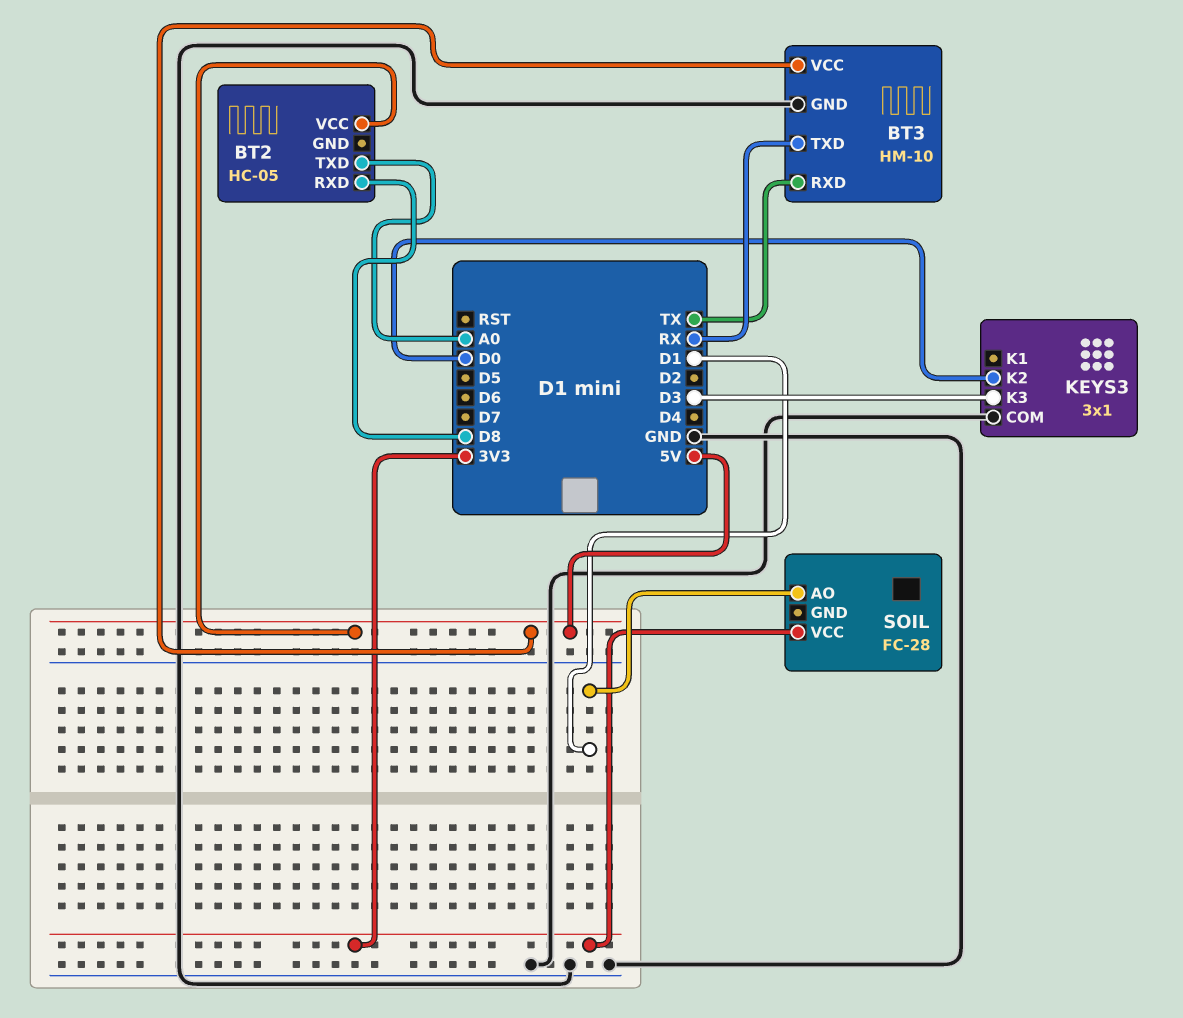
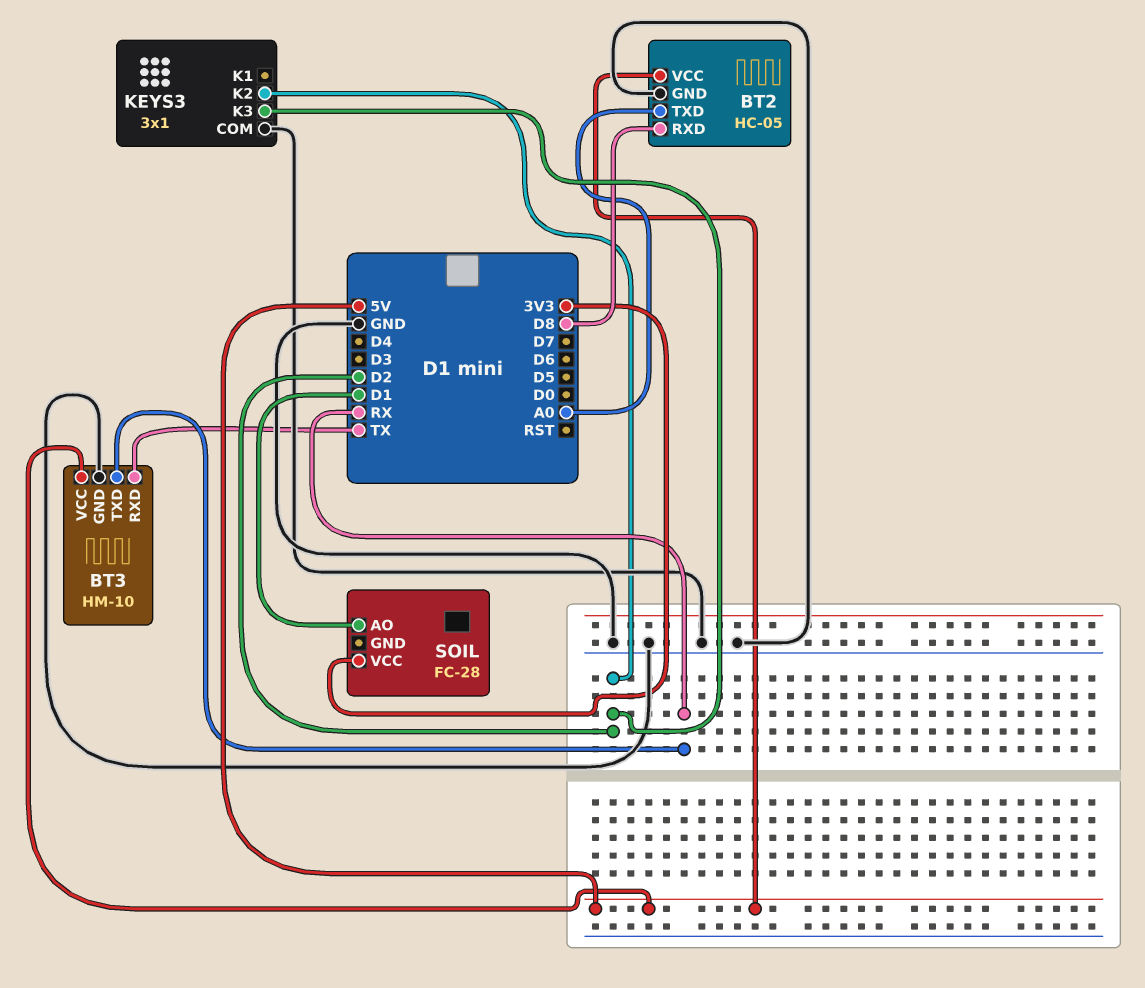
BT2 pin GND: none -> GND
KEYS3 pin K2: D0 -> D2
KEYS3 pin K3: D3 -> D2

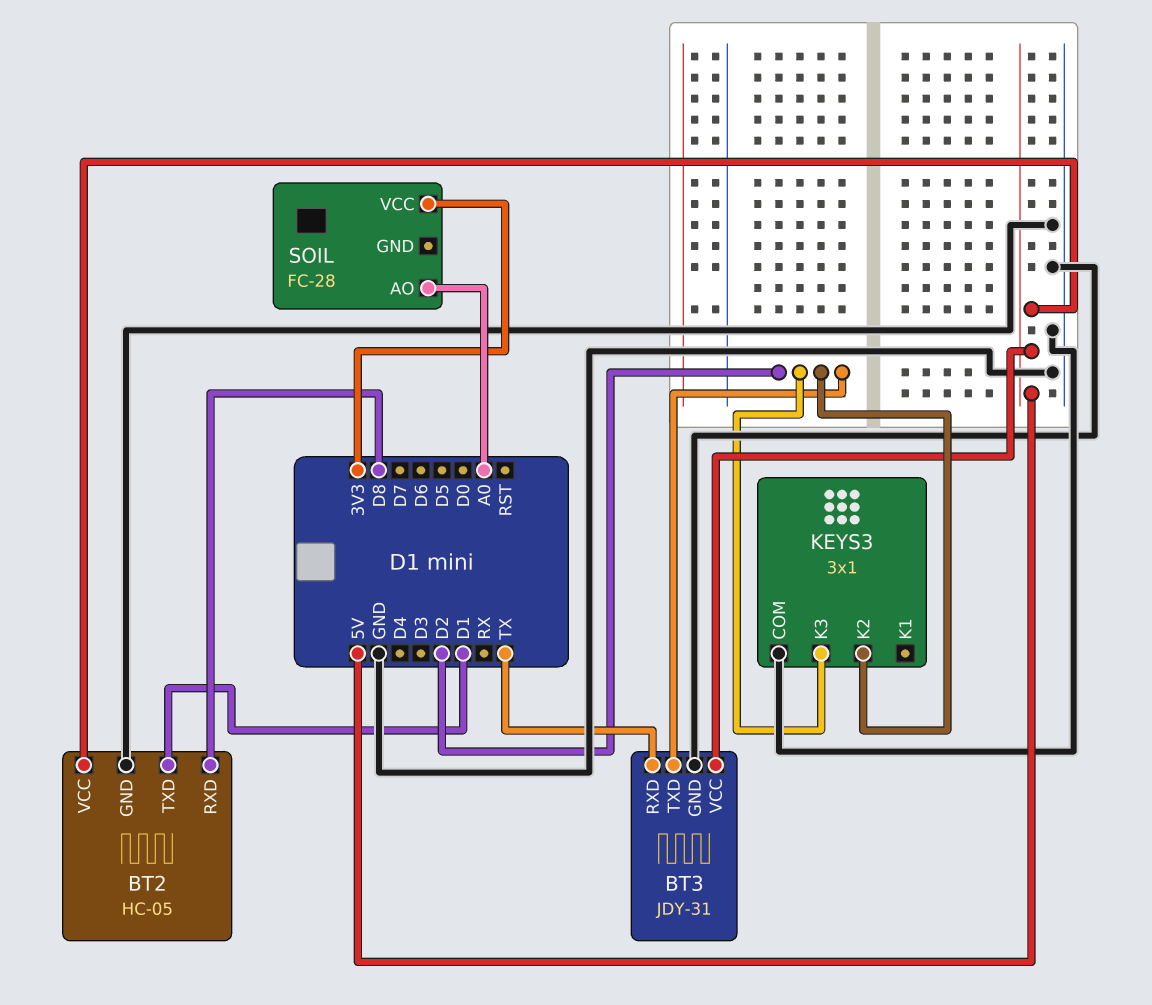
BT2 pin TXD: A0 -> D1
BT3: HM-10 -> JDY-31
BT3 pin TXD: RX -> D2
SOIL pin AO: D1 -> A0

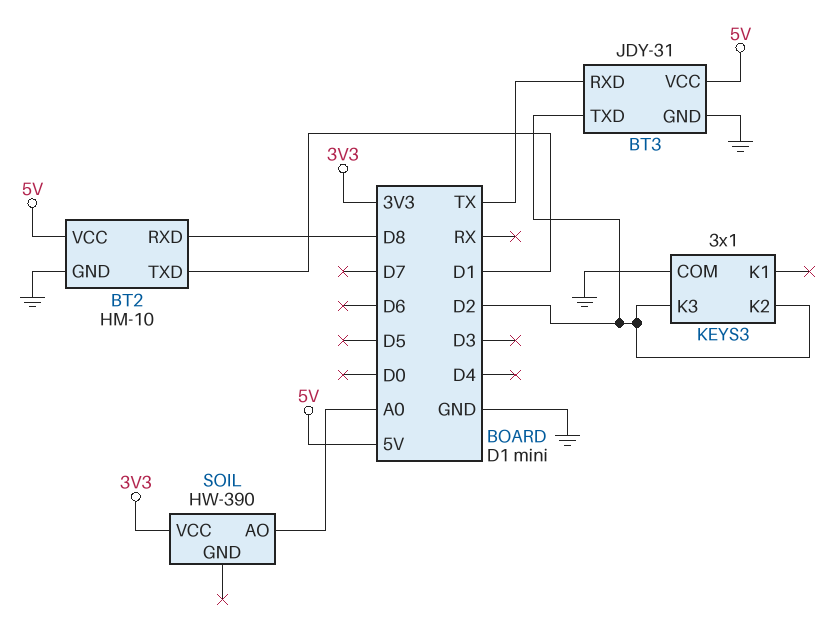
BT2: HC-05 -> HM-10
SOIL: FC-28 -> HW-390

